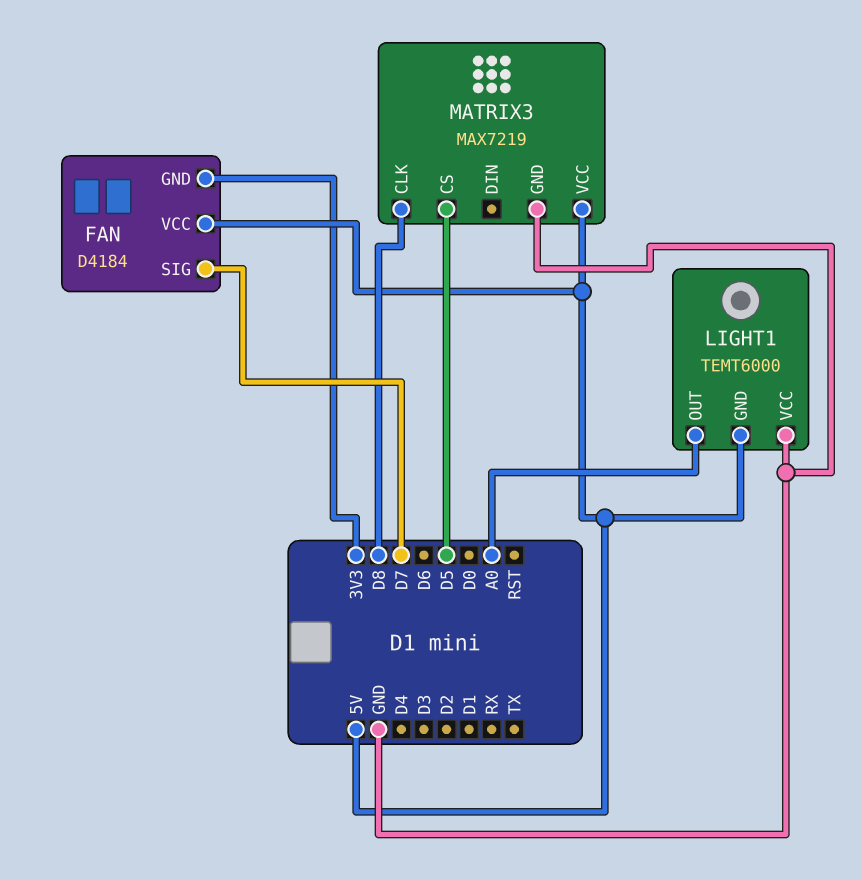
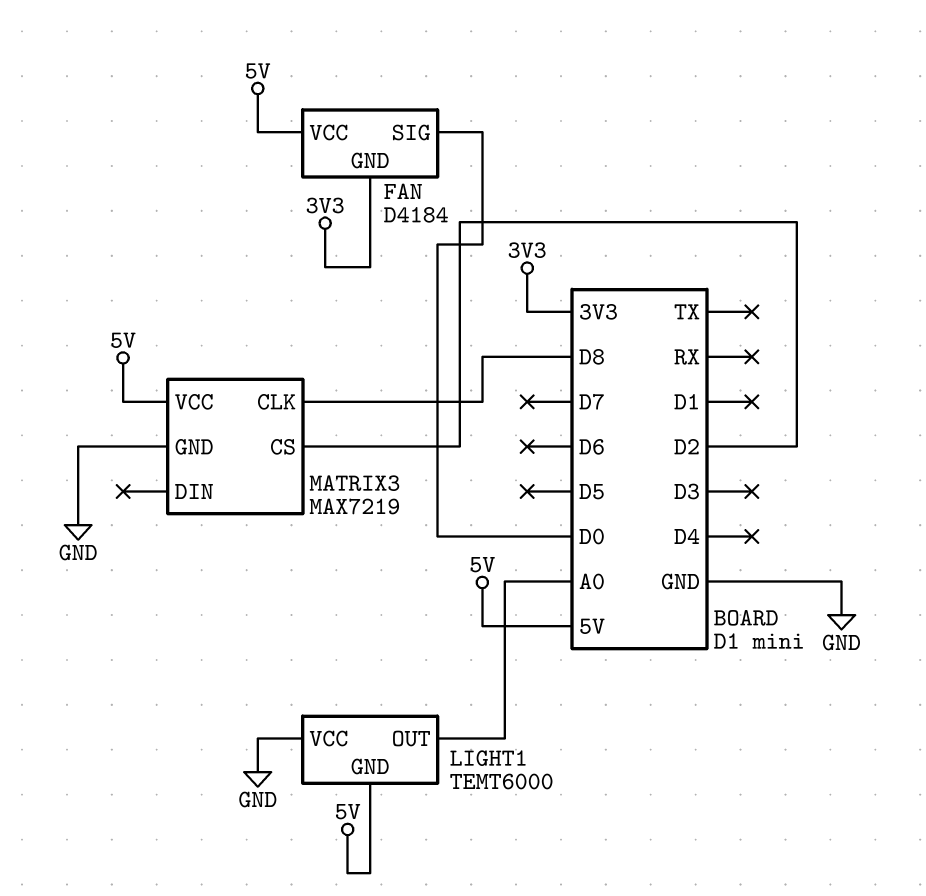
FAN pin SIG: D7 -> D0
MATRIX3 pin CS: D5 -> D2

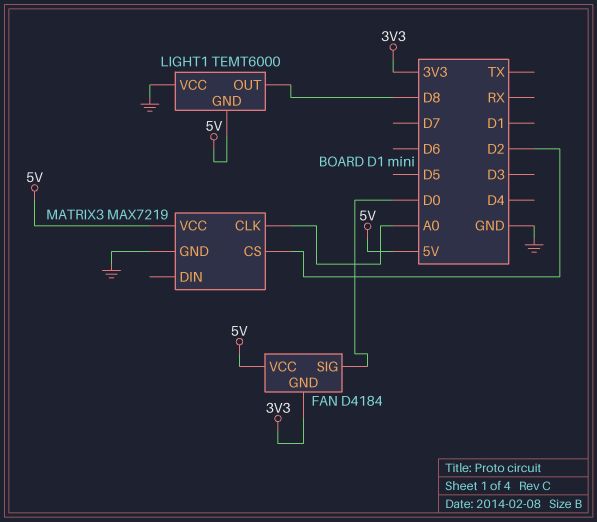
LIGHT1 pin OUT: A0 -> D8
MATRIX3 pin CLK: D8 -> A0

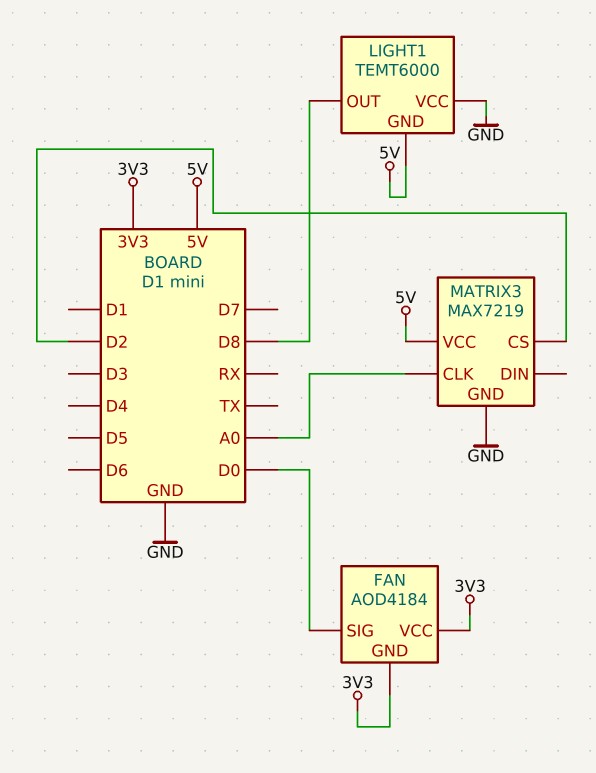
FAN: D4184 -> AOD4184
FAN pin VCC: 5V -> 3V3

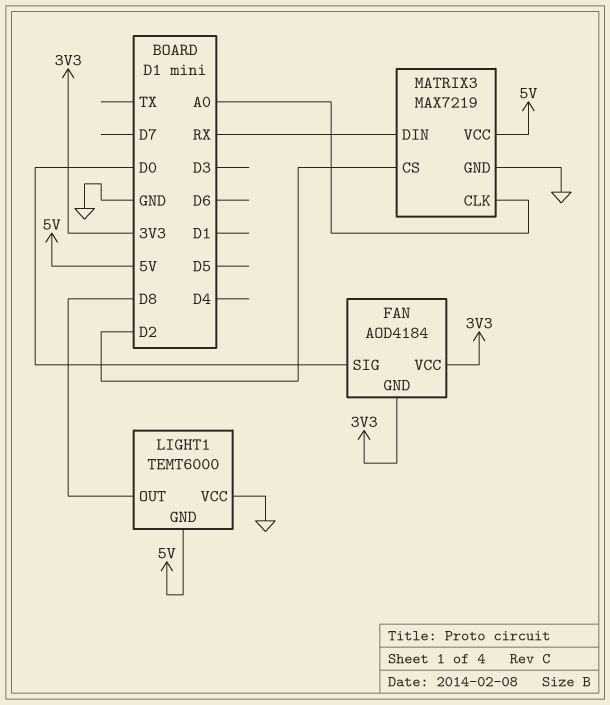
MATRIX3 pin DIN: none -> RX

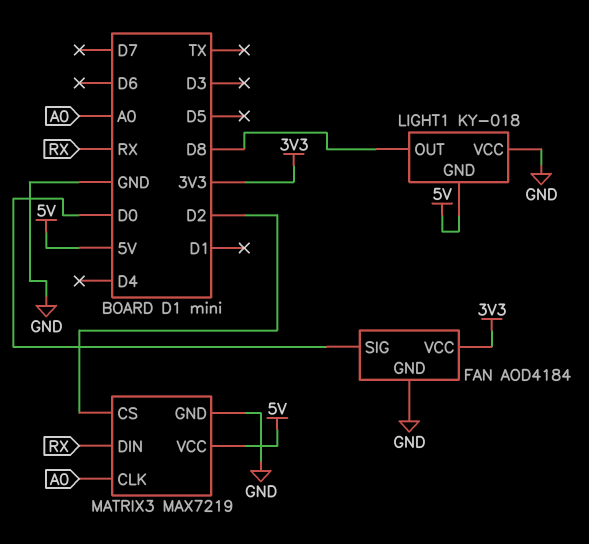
FAN pin GND: 3V3 -> GND
LIGHT1: TEMT6000 -> KY-018

